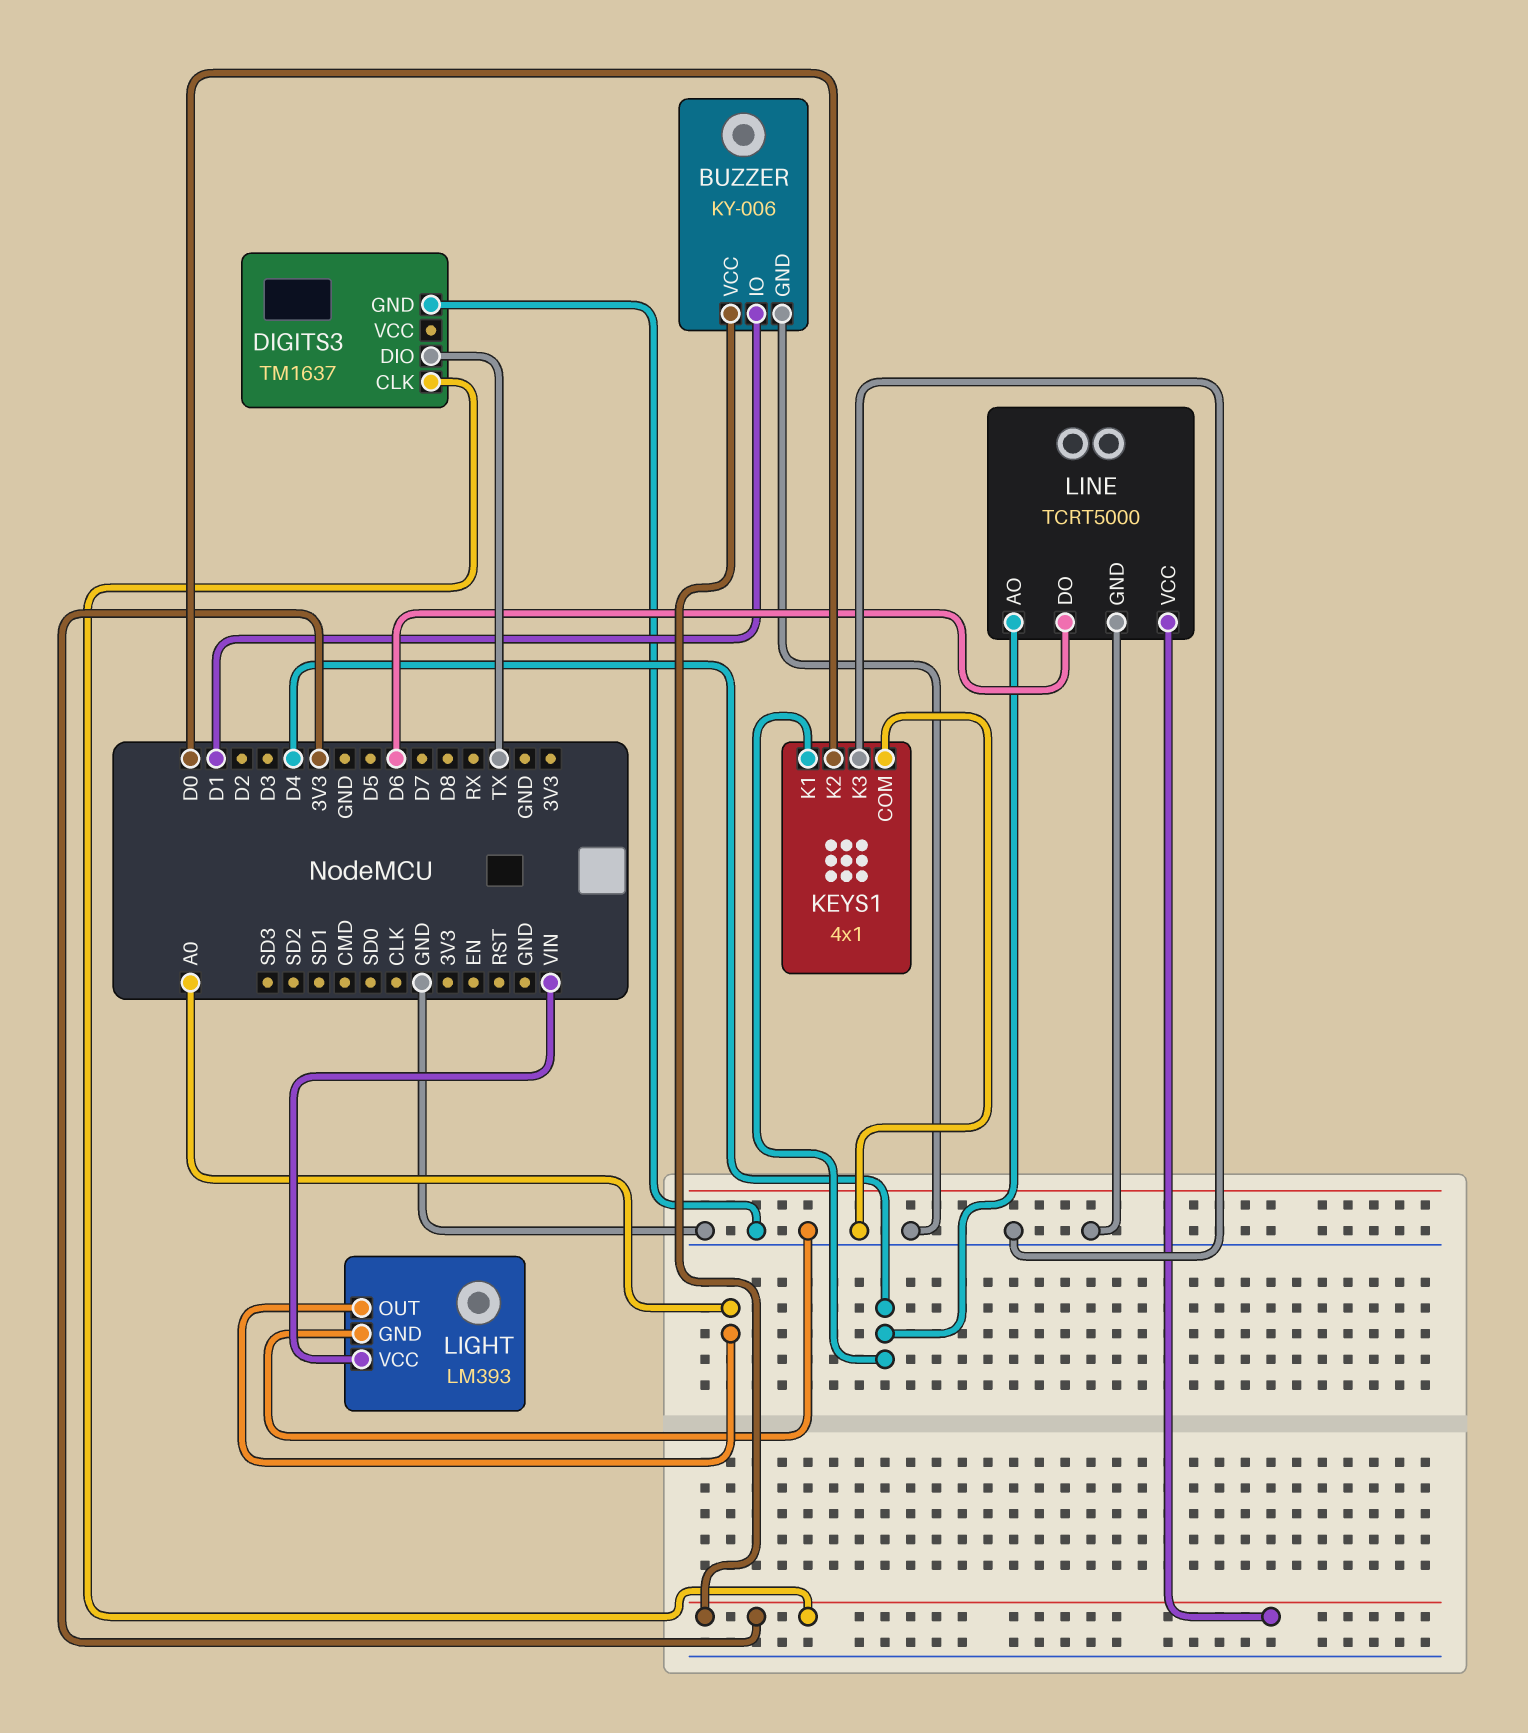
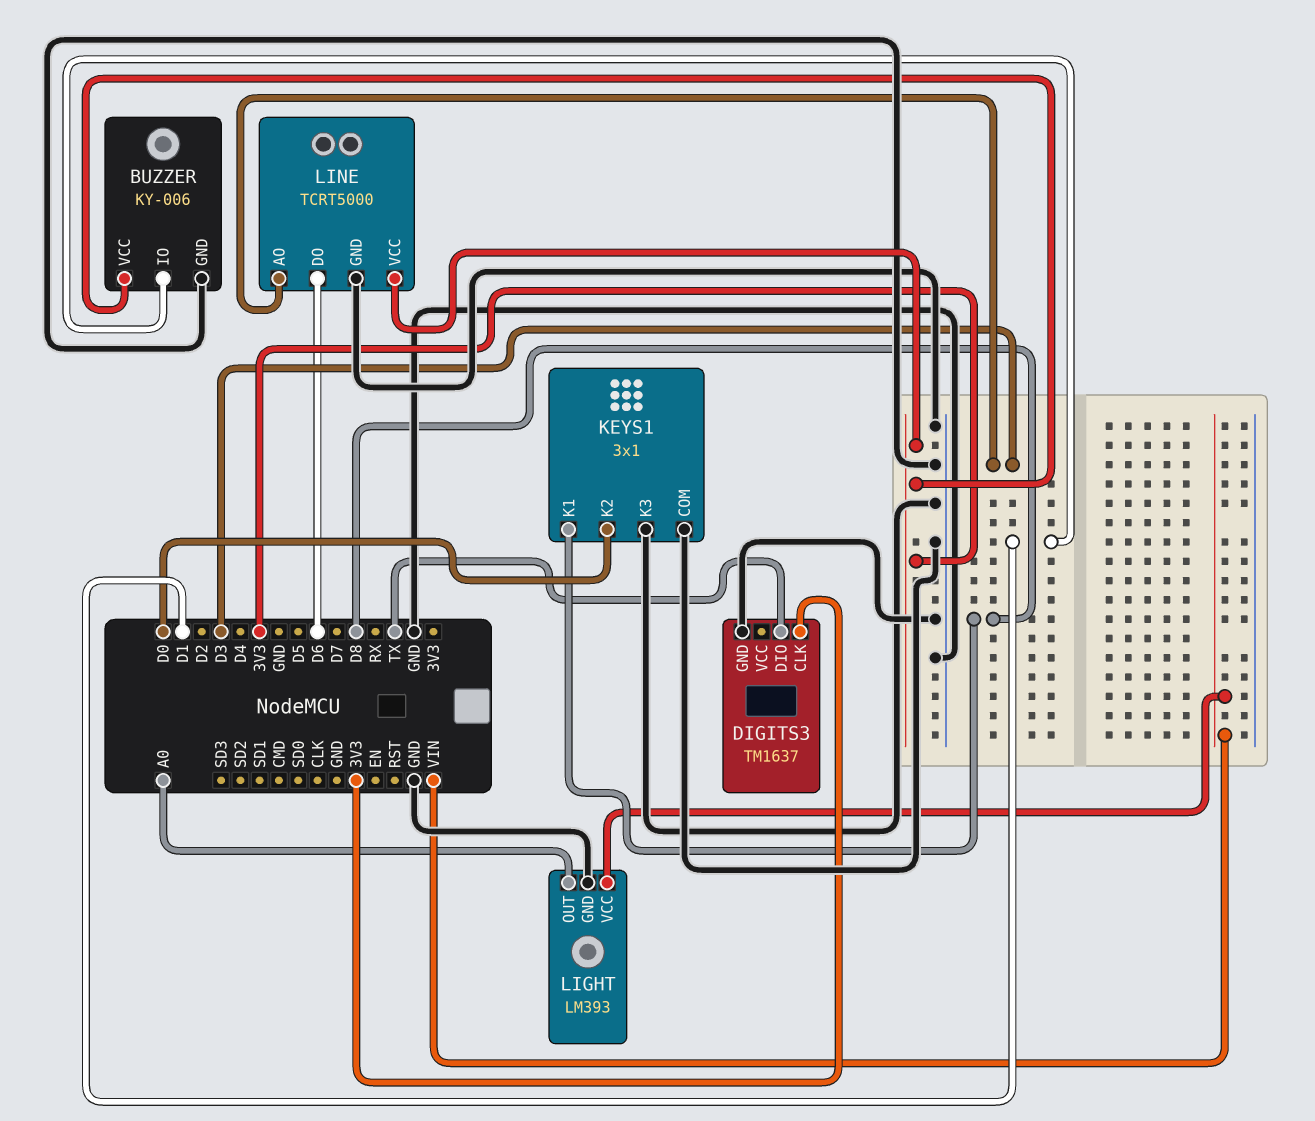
KEYS1: 4x1 -> 3x1
KEYS1 pin K1: D4 -> D8
LINE pin AO: D4 -> D3

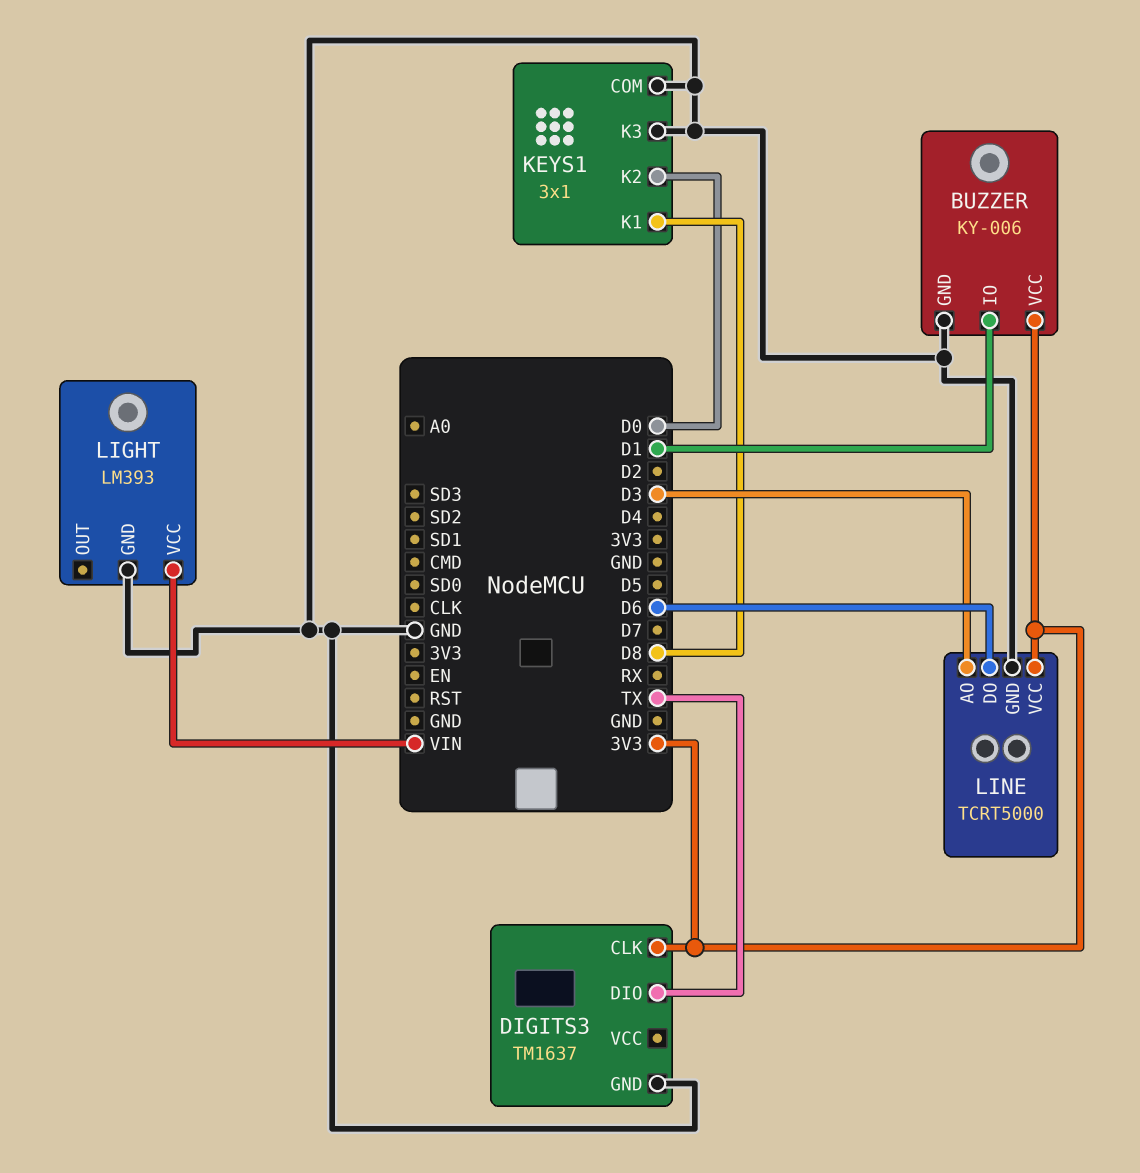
LIGHT pin OUT: A0 -> none

